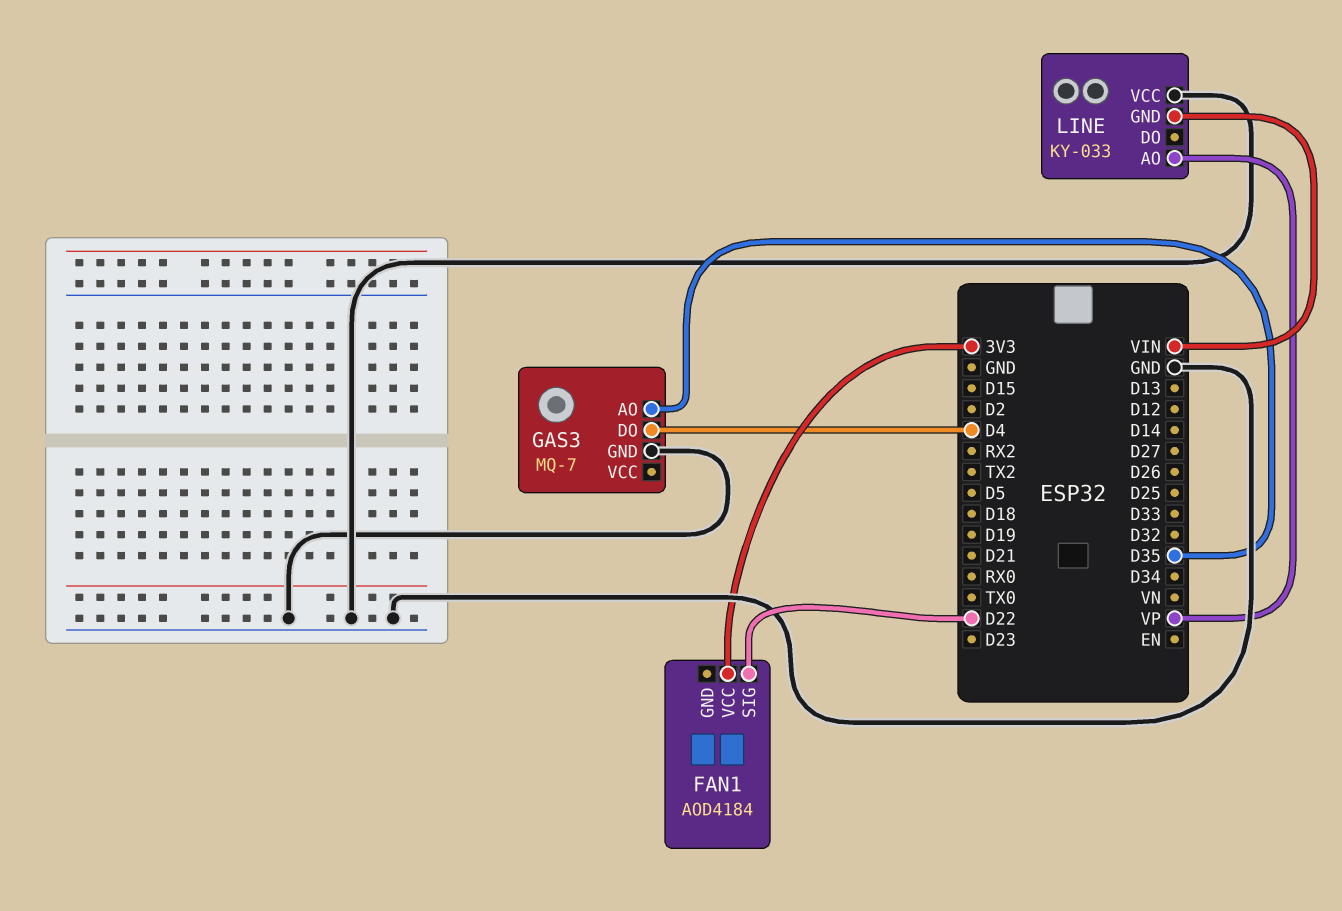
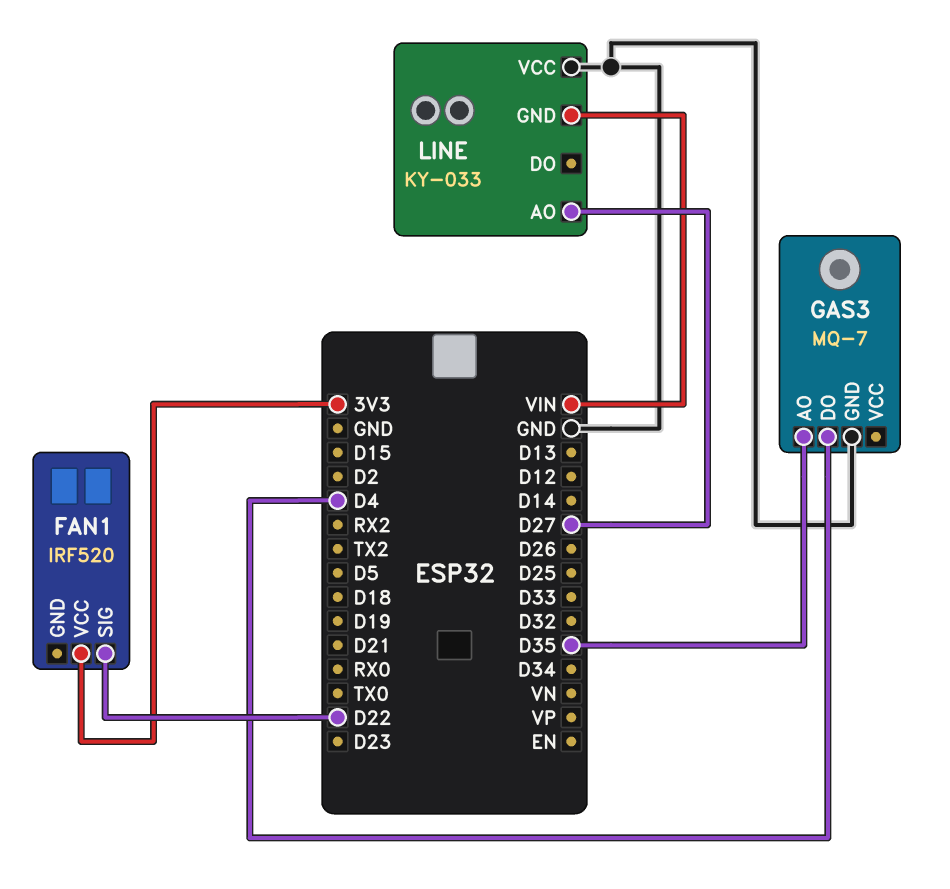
FAN1: AOD4184 -> IRF520
LINE pin AO: VP -> D27

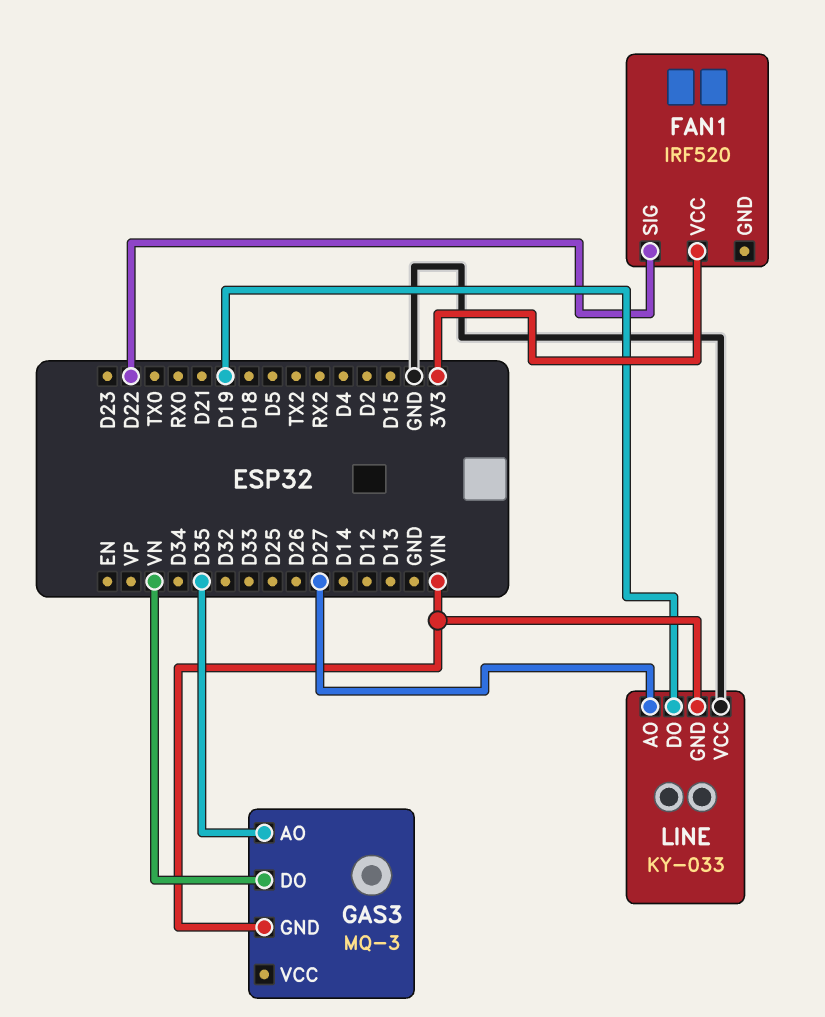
GAS3: MQ-7 -> MQ-3
GAS3 pin DO: D4 -> VN
GAS3 pin GND: GND -> VIN
LINE pin DO: none -> D19

